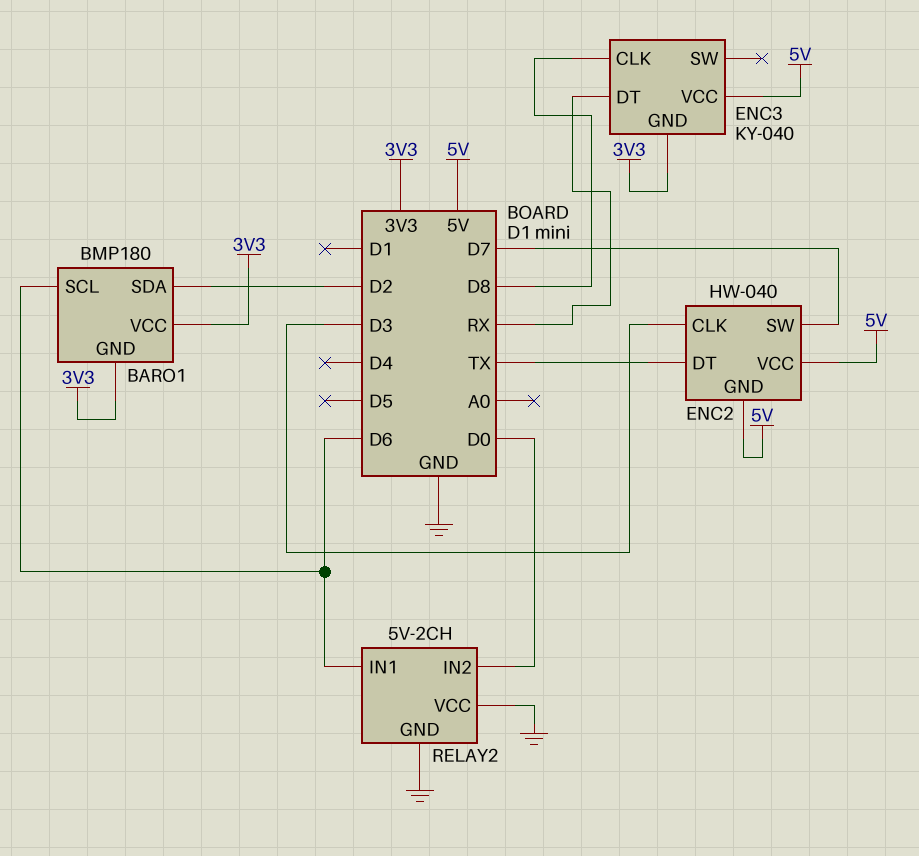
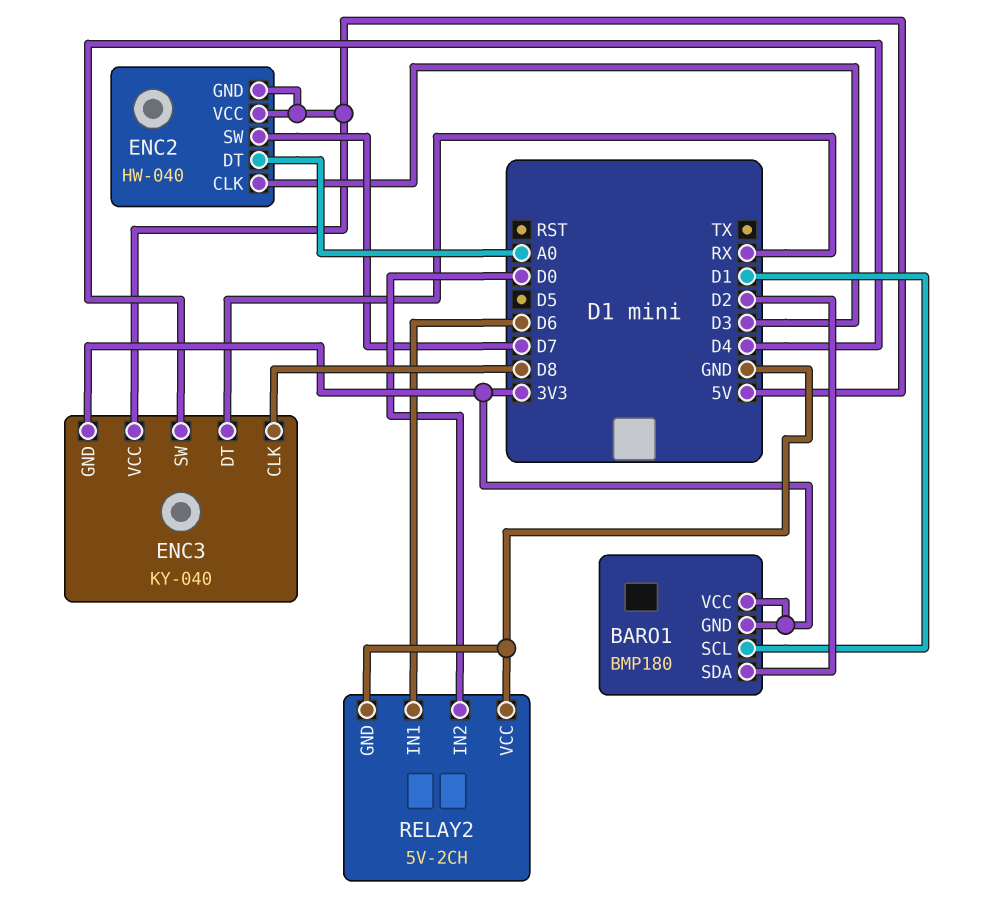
BARO1 pin SCL: D6 -> D1
ENC2 pin DT: TX -> A0
ENC3 pin SW: none -> D4

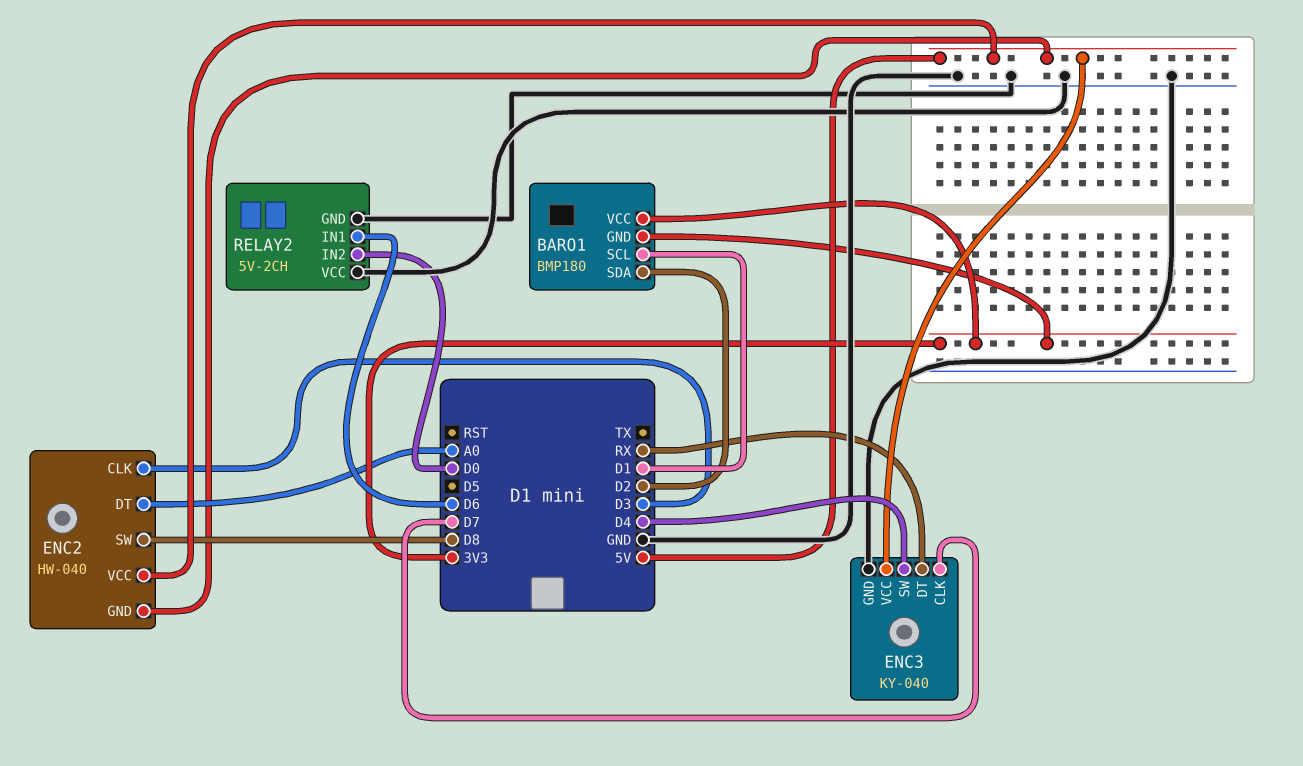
ENC2 pin SW: D7 -> D8
ENC3 pin CLK: D8 -> D7
ENC3 pin GND: 3V3 -> GND

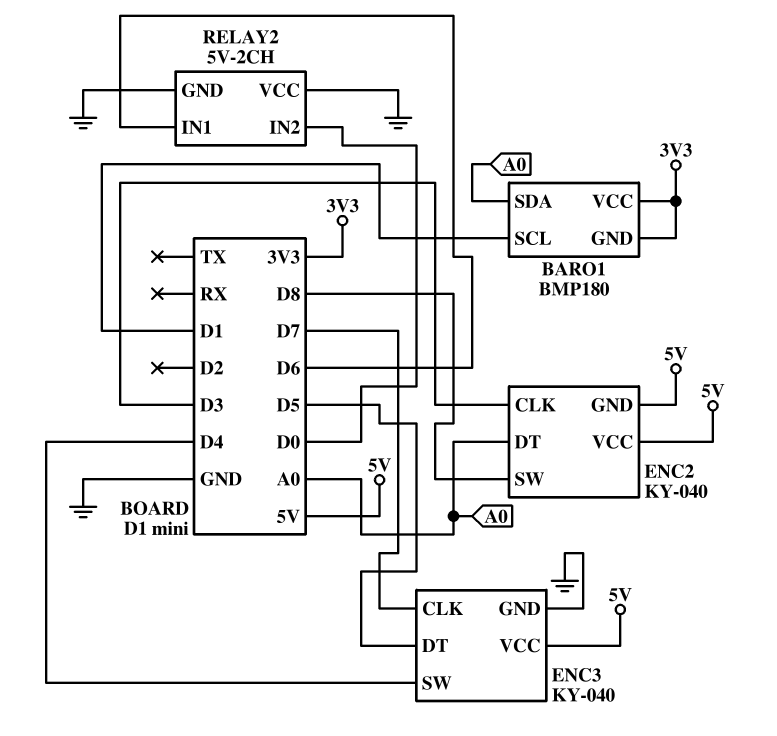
BARO1 pin SDA: D2 -> A0
ENC2: HW-040 -> KY-040
ENC3 pin DT: RX -> D5

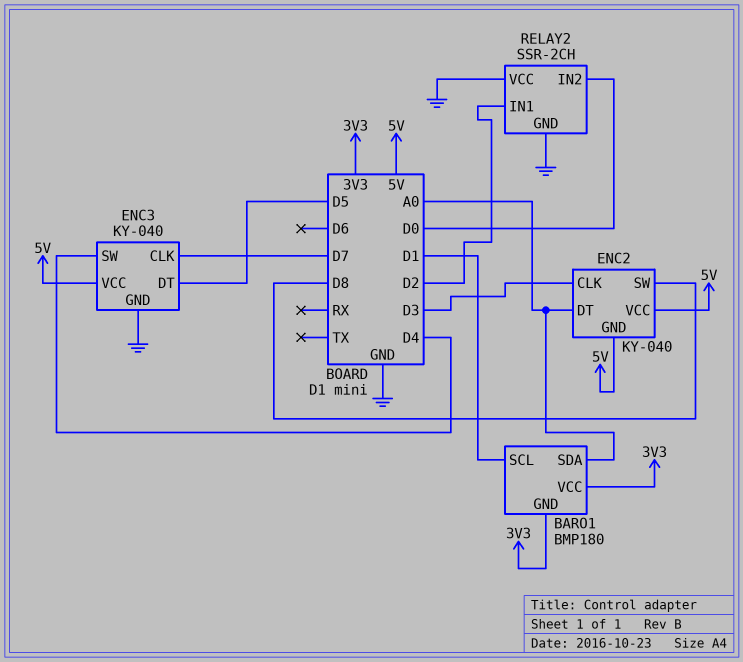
RELAY2: 5V-2CH -> SSR-2CH
RELAY2 pin IN1: D6 -> D2

